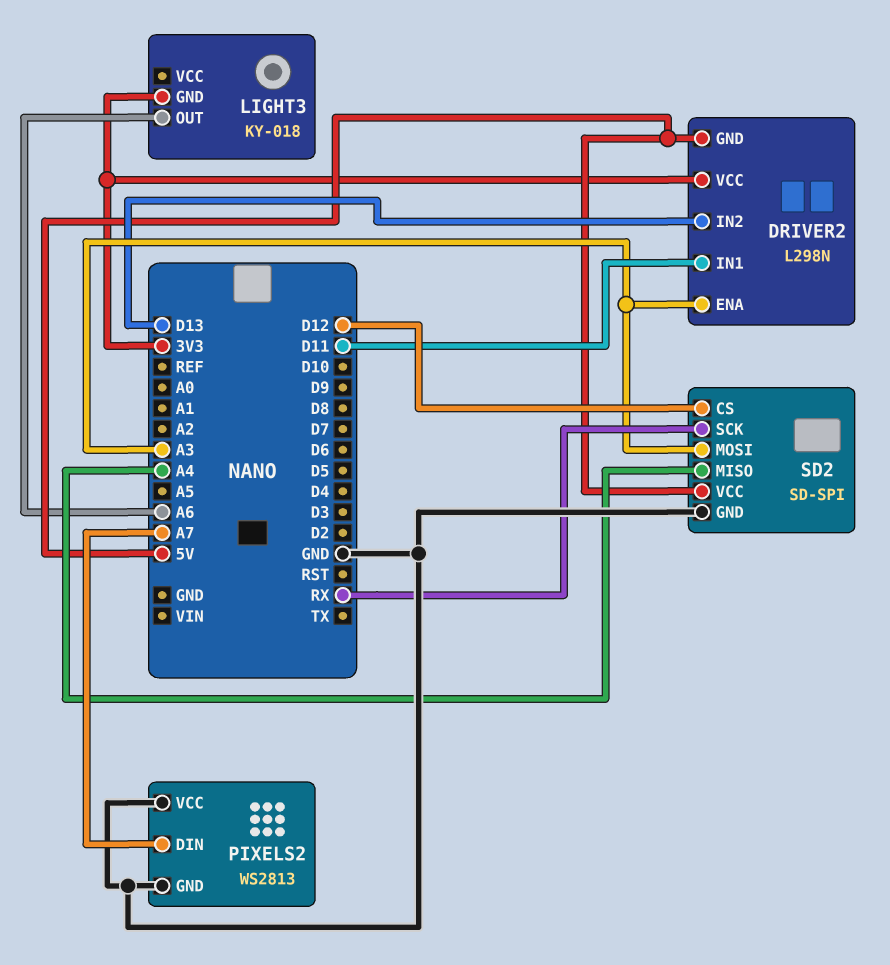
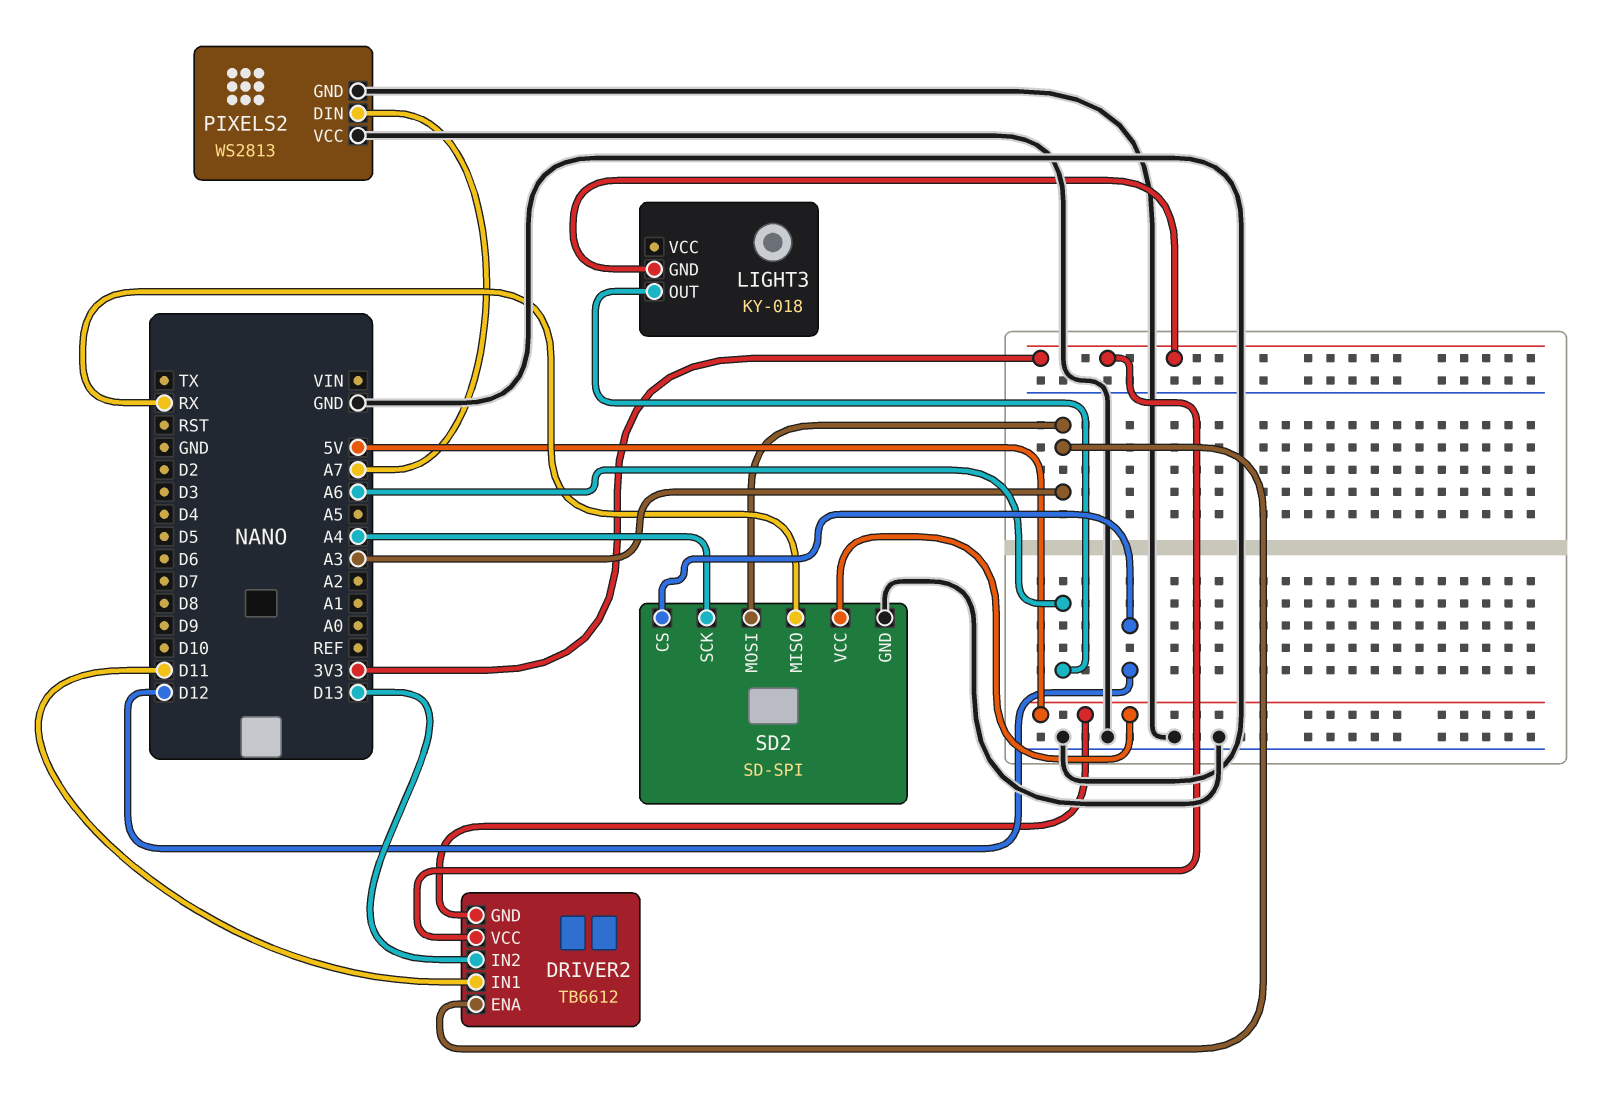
DRIVER2: L298N -> TB6612
SD2 pin MISO: A4 -> RX
SD2 pin SCK: RX -> A4

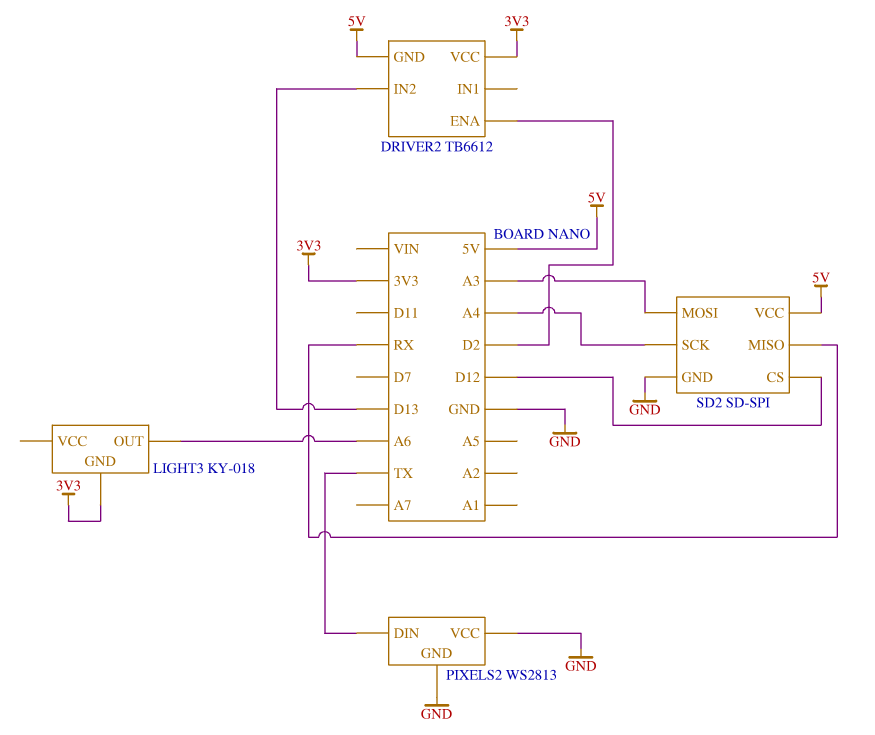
DRIVER2 pin ENA: A3 -> D2
DRIVER2 pin IN1: D11 -> none
PIXELS2 pin DIN: A7 -> TX

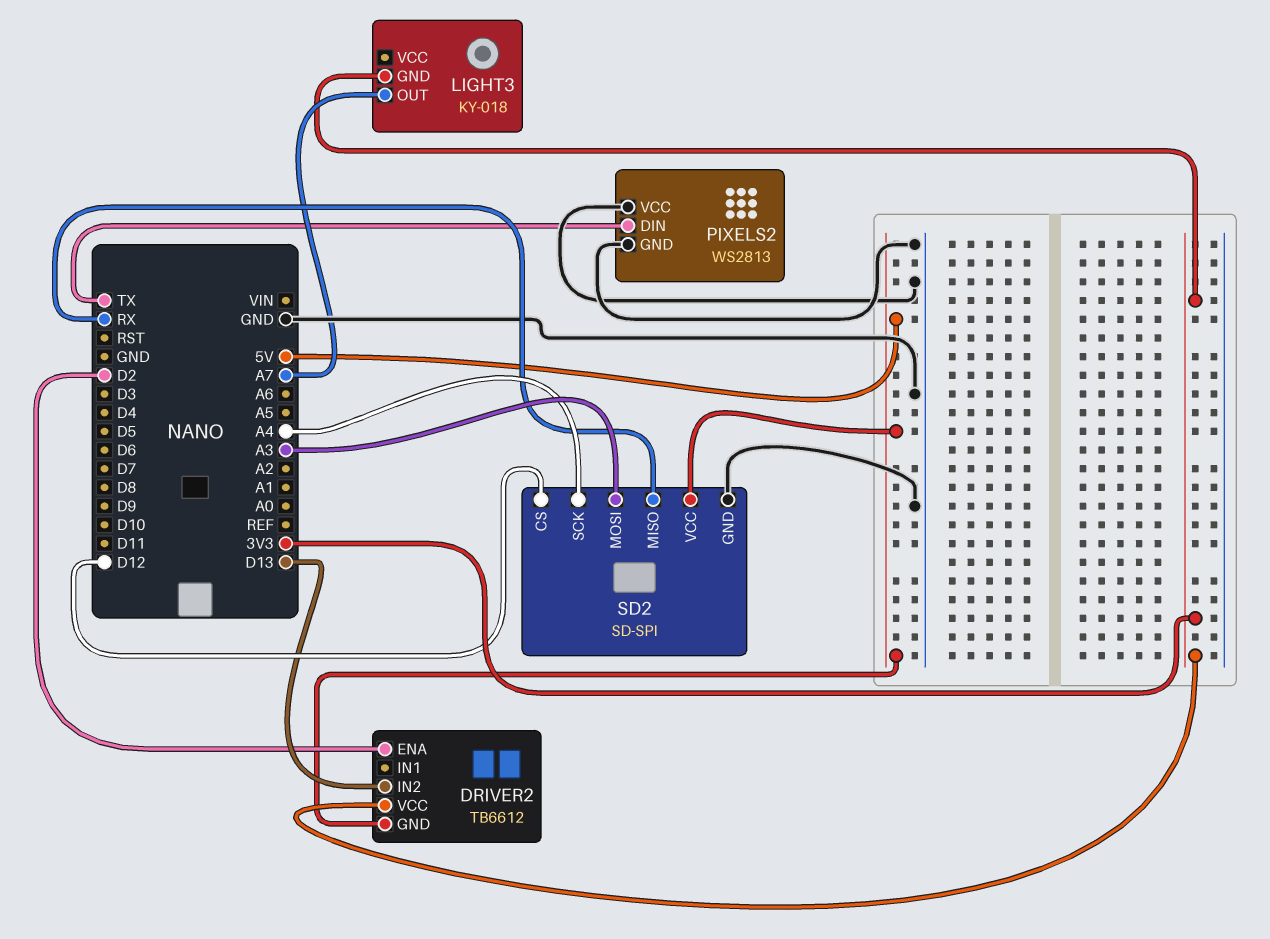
LIGHT3 pin OUT: A6 -> A7

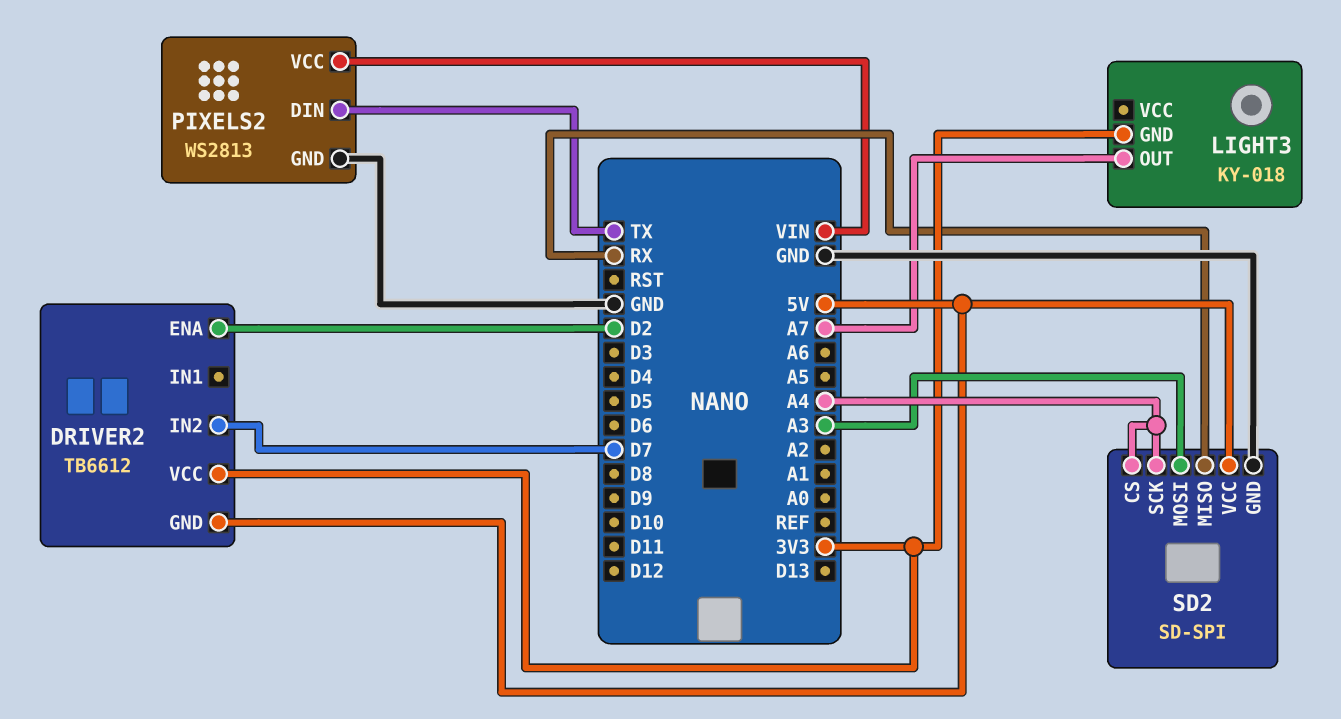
DRIVER2 pin IN2: D13 -> D7
PIXELS2 pin VCC: GND -> VIN
SD2 pin CS: D12 -> A4

